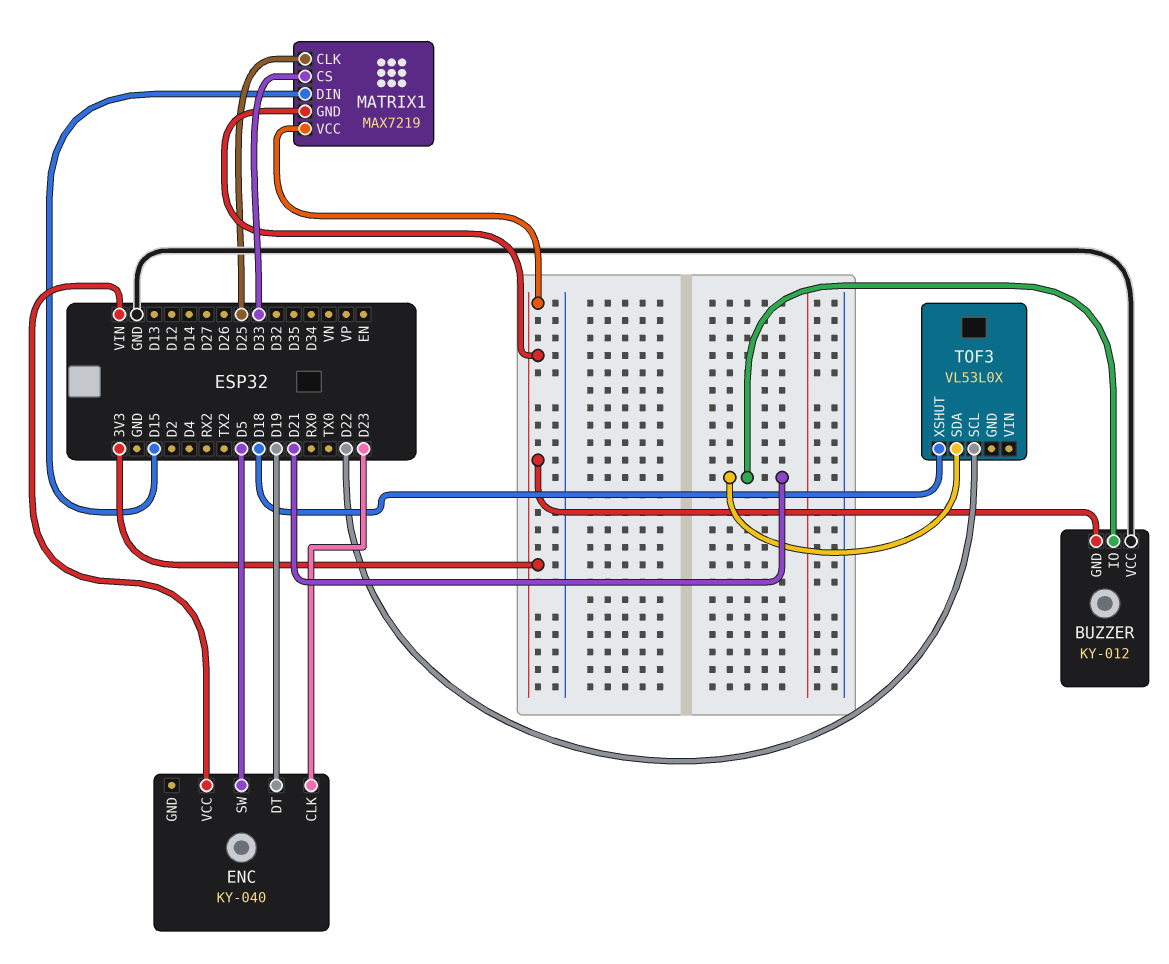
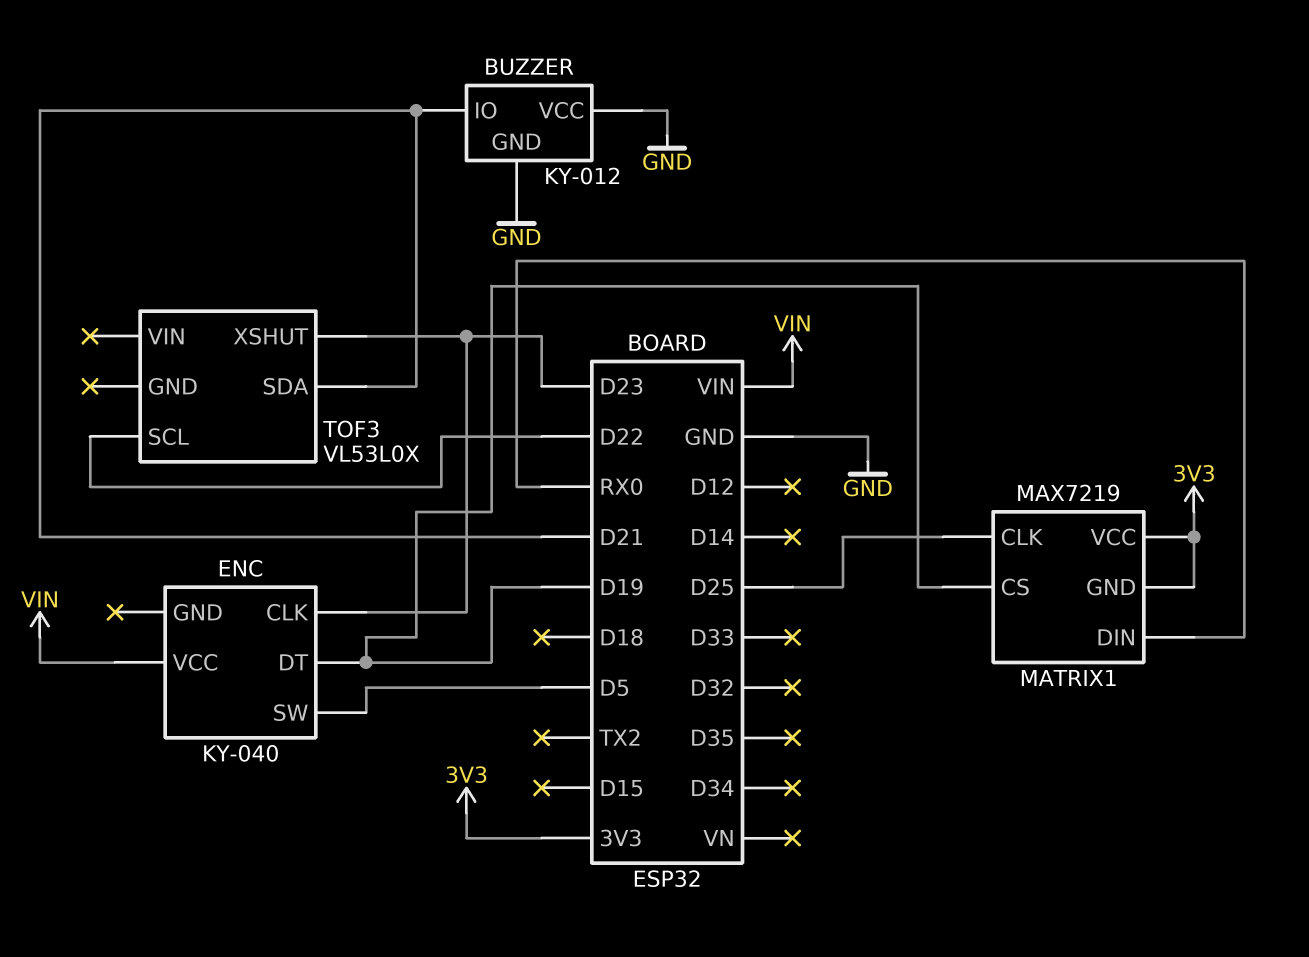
BUZZER pin GND: 3V3 -> GND
MATRIX1 pin CS: D33 -> D19
MATRIX1 pin DIN: D15 -> RX0
TOF3 pin XSHUT: D18 -> D23

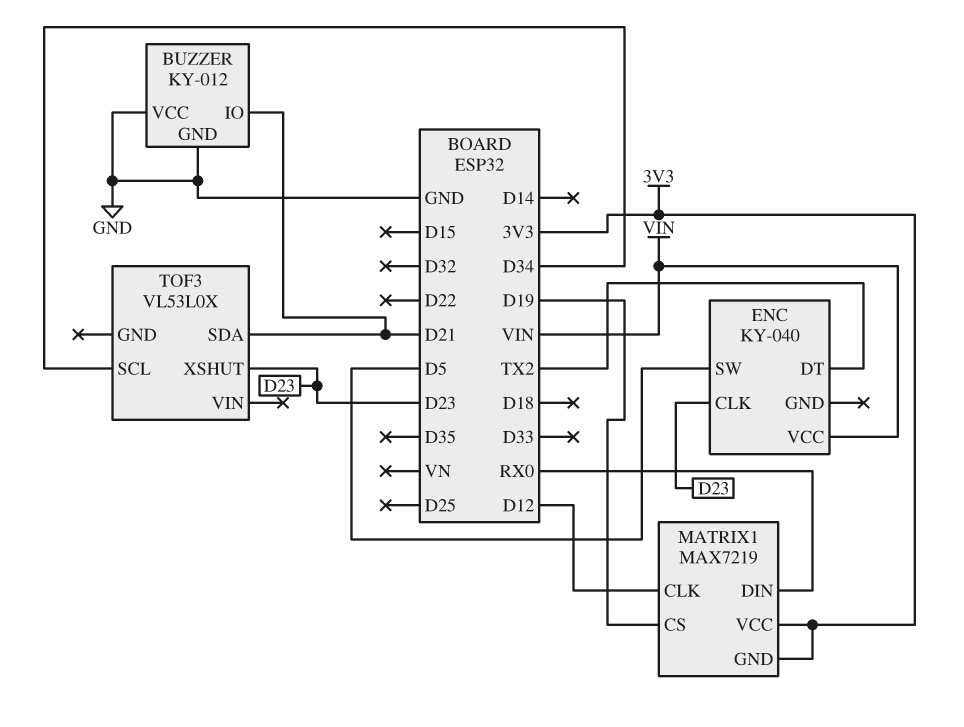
ENC pin DT: D19 -> TX2
MATRIX1 pin CLK: D25 -> D12
TOF3 pin SCL: D22 -> D34

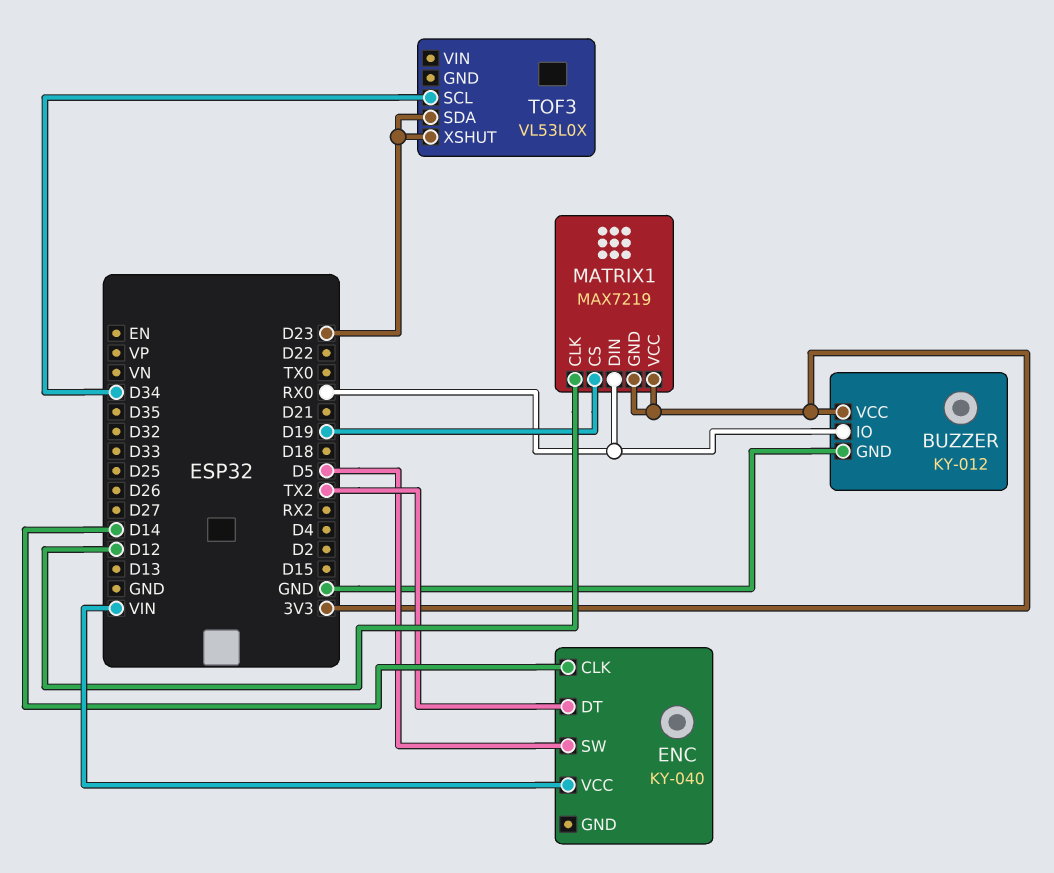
BUZZER pin IO: D21 -> RX0
BUZZER pin VCC: GND -> 3V3
ENC pin CLK: D23 -> D14
TOF3 pin SDA: D21 -> D23

